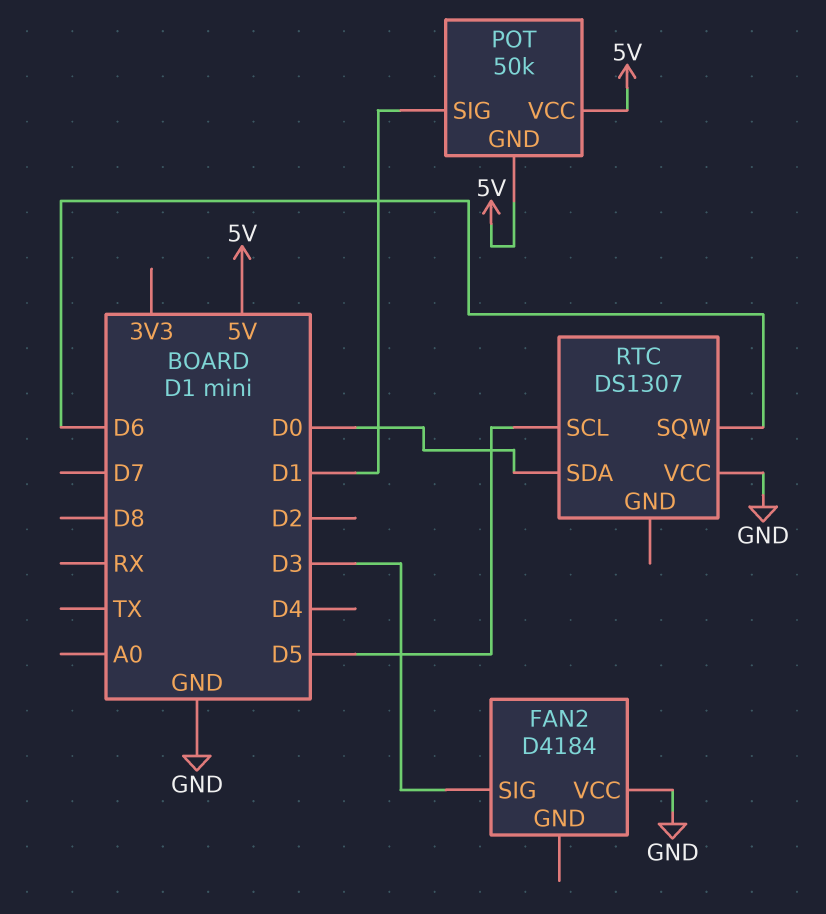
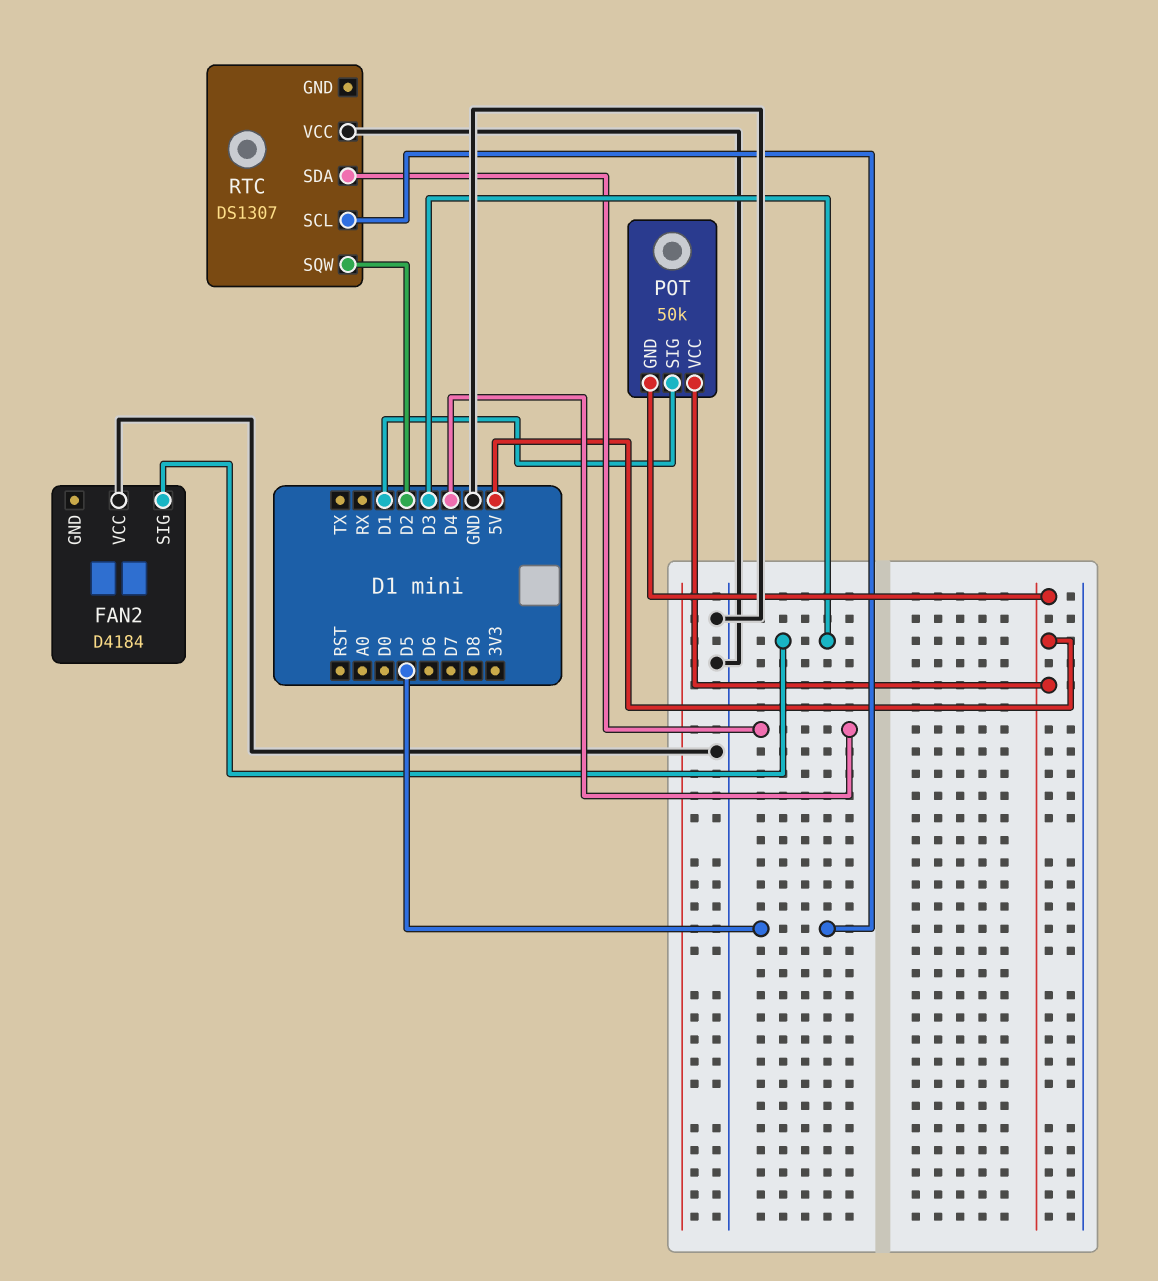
RTC pin SDA: D0 -> D4
RTC pin SQW: D6 -> D2

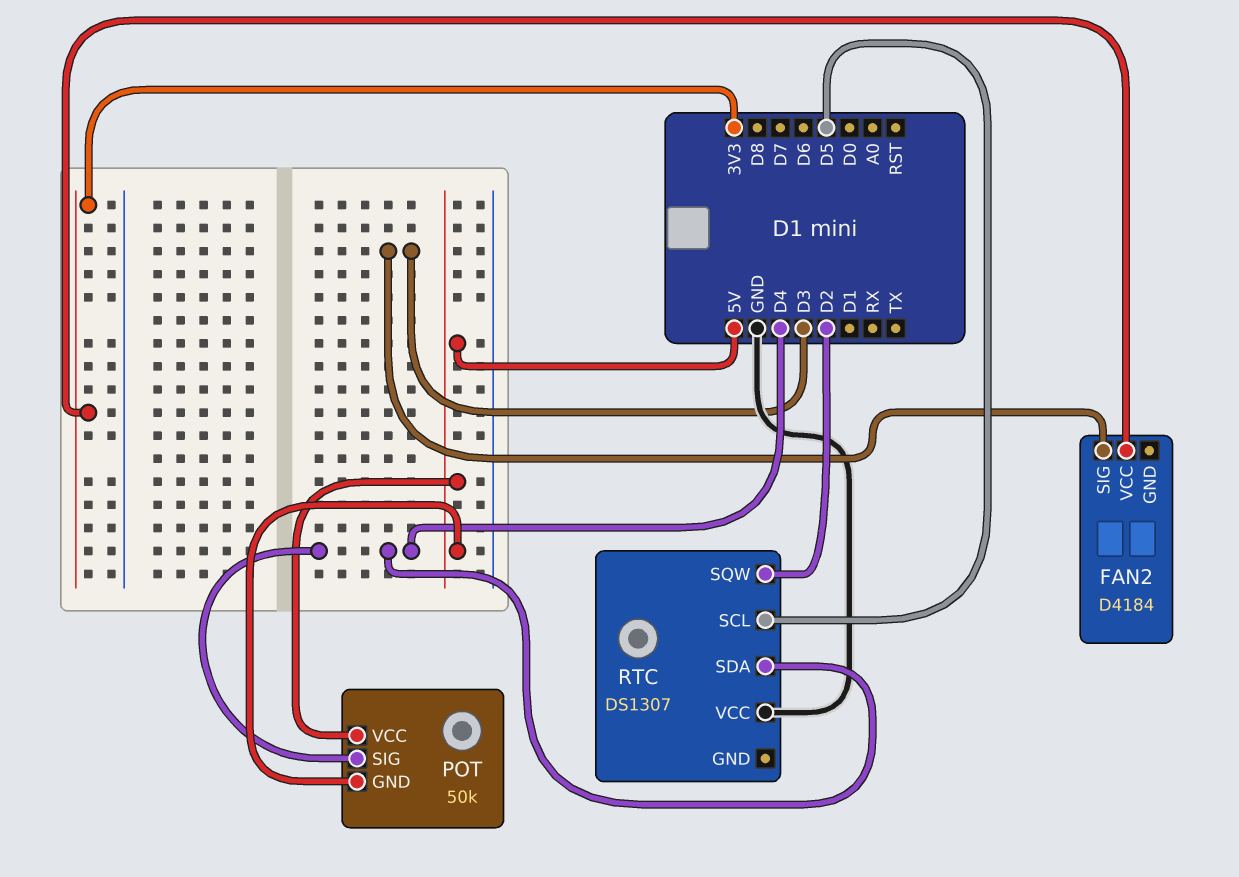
FAN2 pin VCC: GND -> 3V3
POT pin SIG: D1 -> D4

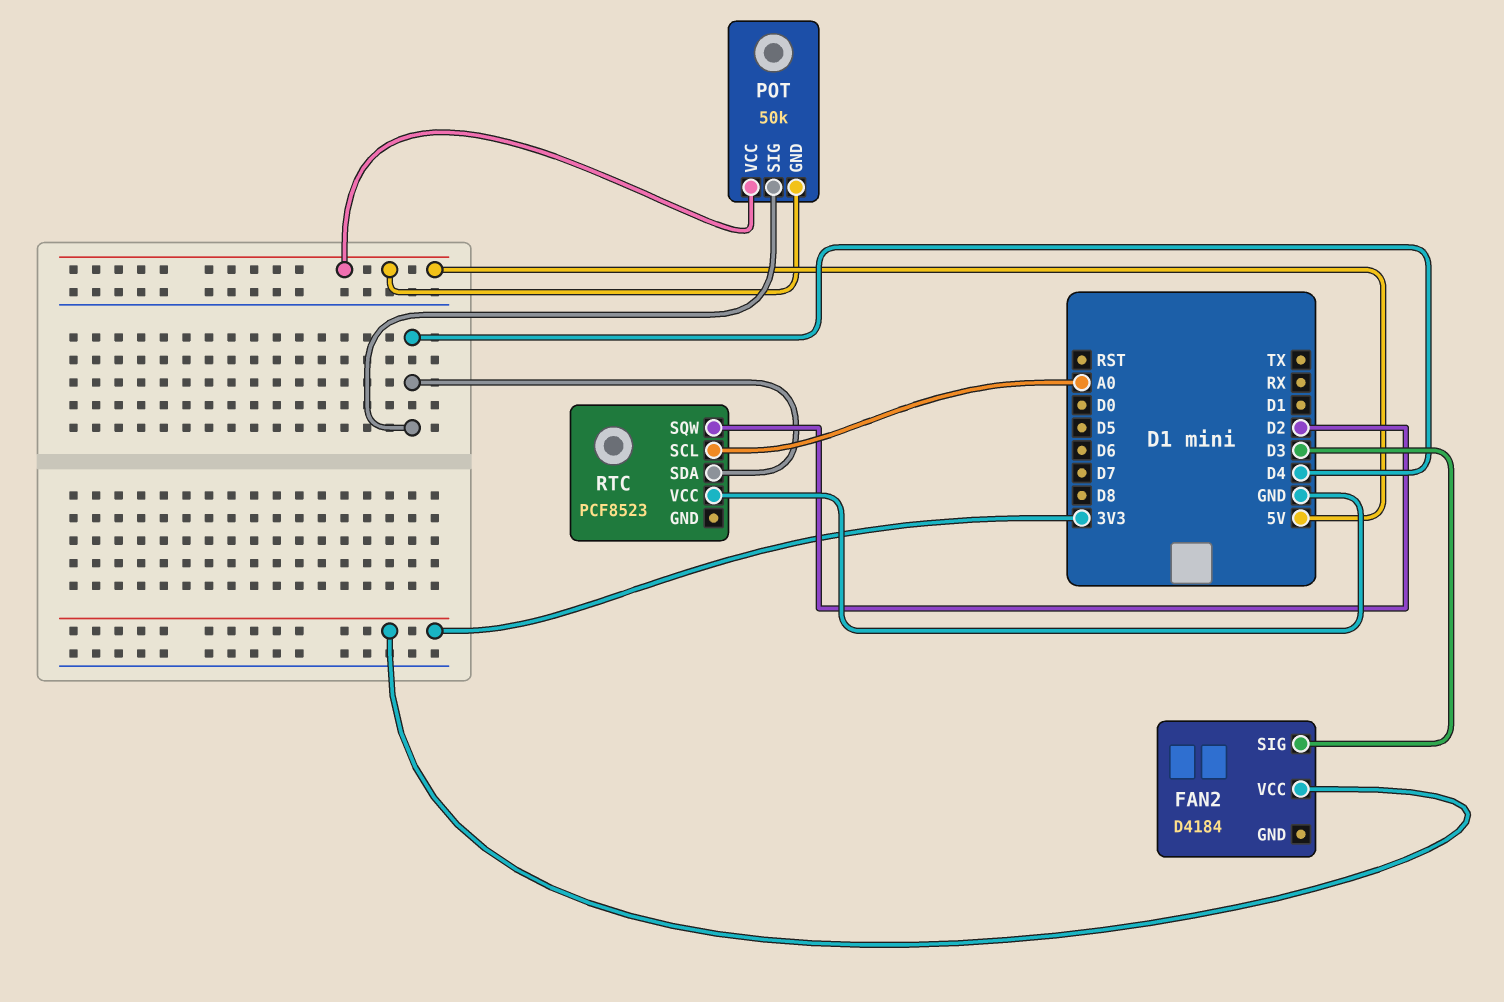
RTC: DS1307 -> PCF8523
RTC pin SCL: D5 -> A0

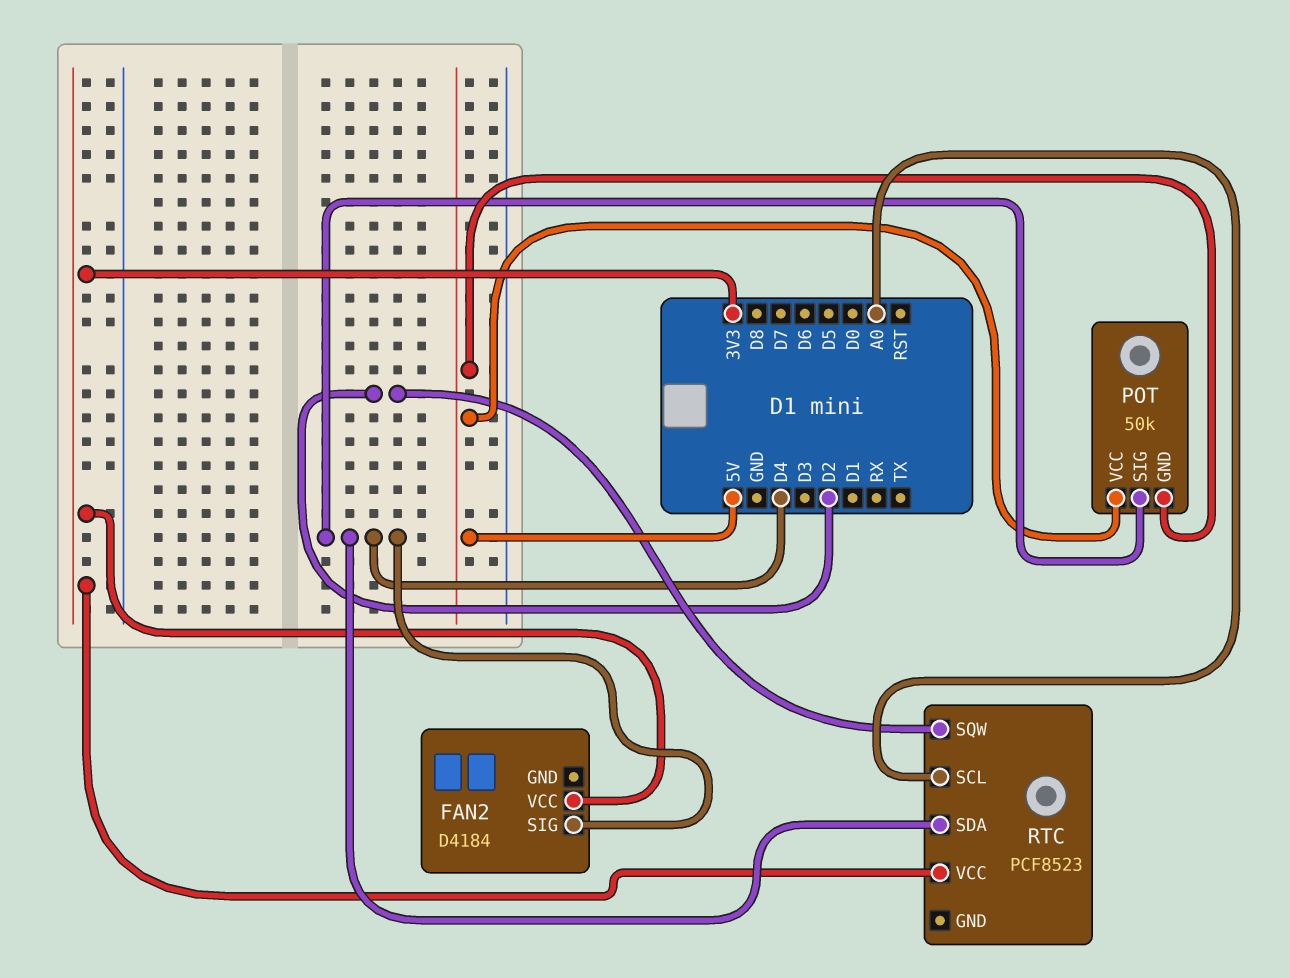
FAN2 pin SIG: D3 -> D4
RTC pin VCC: GND -> 3V3

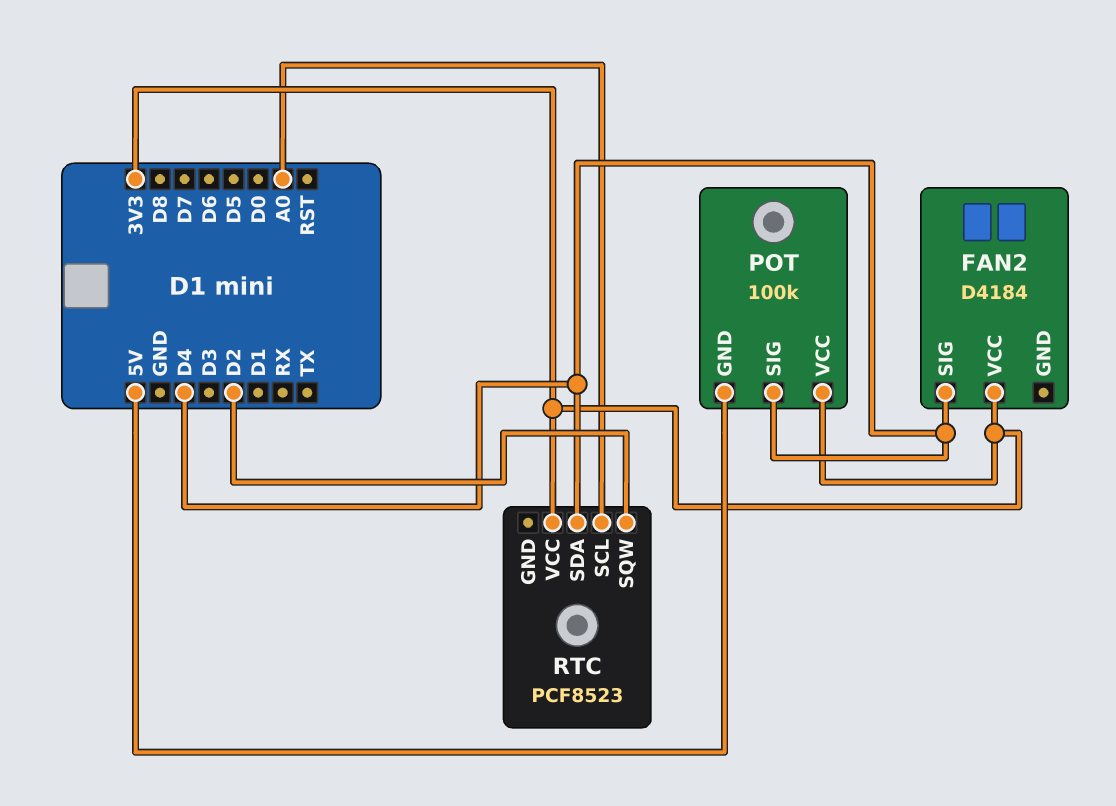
POT: 50k -> 100k
POT pin VCC: 5V -> 3V3

